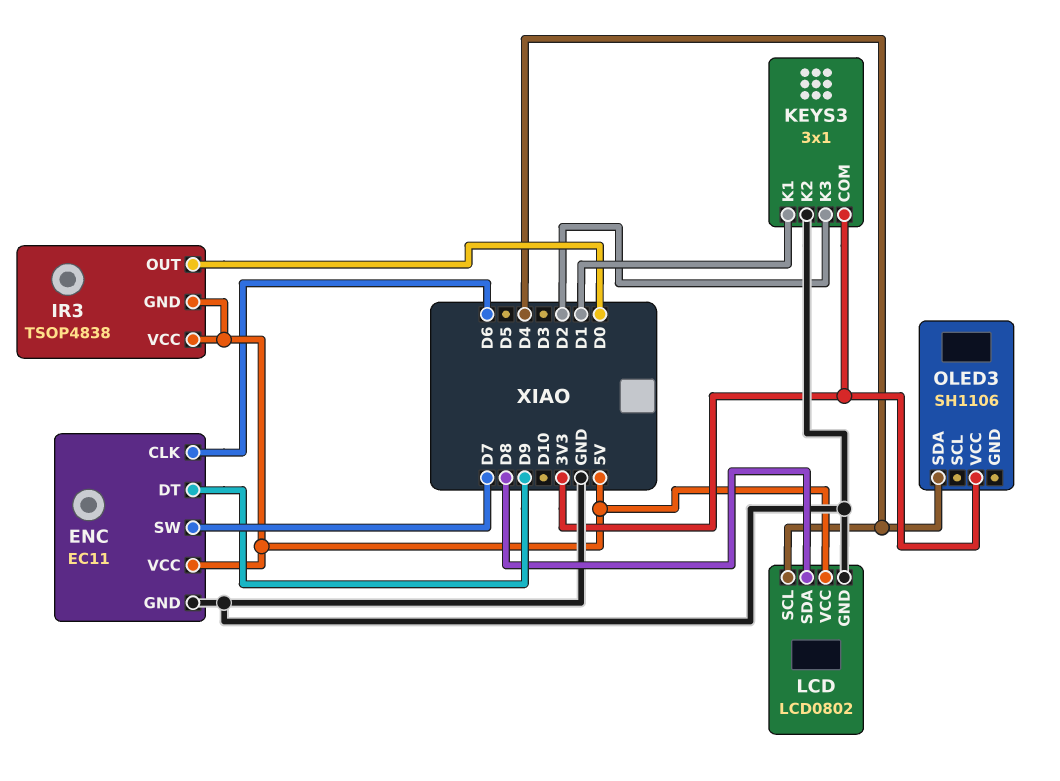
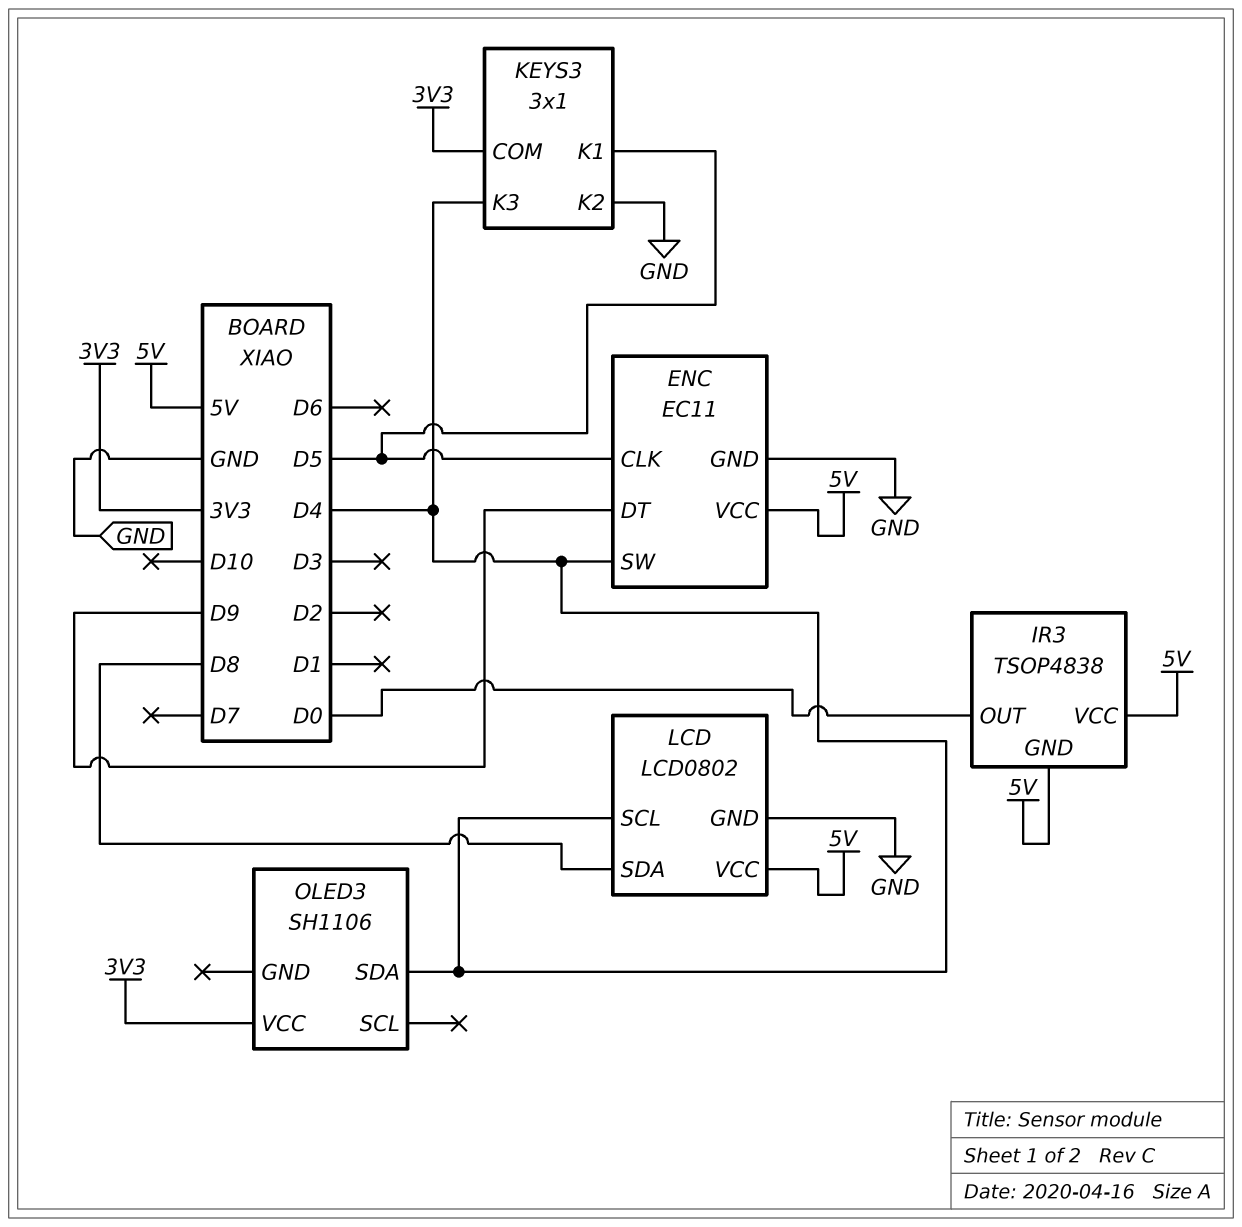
ENC pin CLK: D6 -> D5
ENC pin SW: D7 -> D4
KEYS3 pin K1: D1 -> D5
KEYS3 pin K3: D2 -> D4

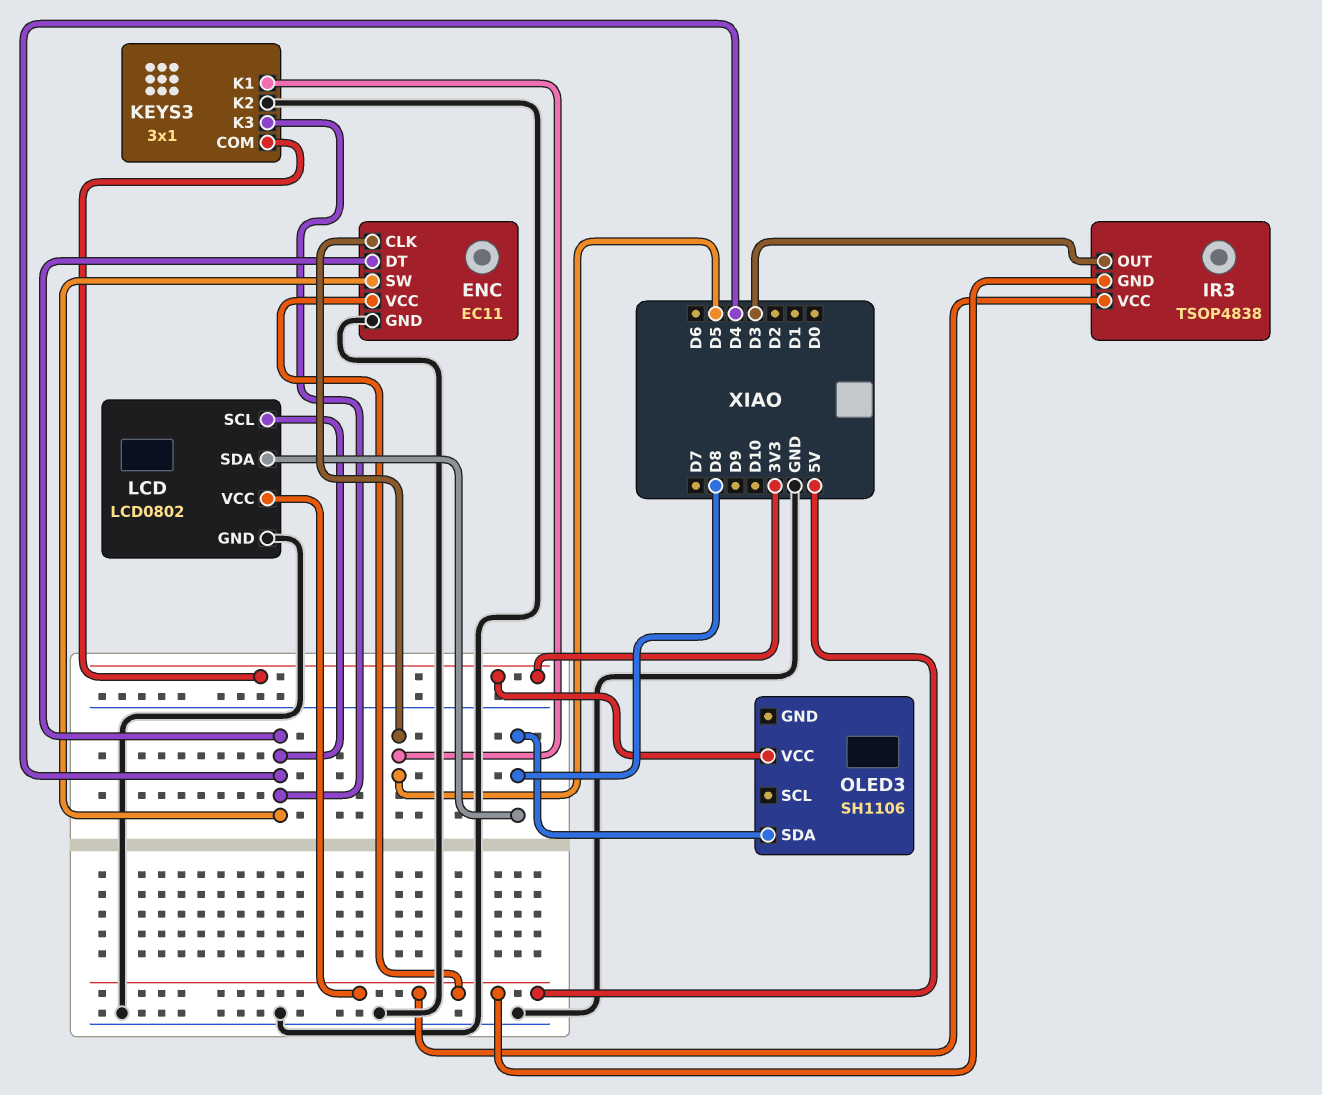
ENC pin DT: D9 -> D4
IR3 pin OUT: D0 -> D3
OLED3 pin SDA: D4 -> D8

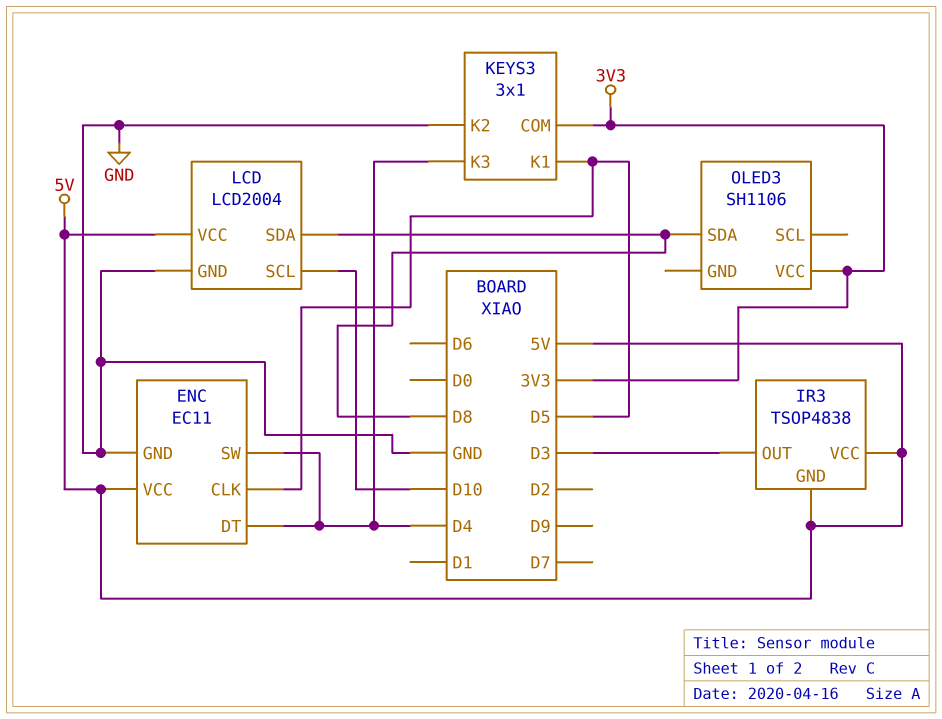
LCD: LCD0802 -> LCD2004
LCD pin SCL: D4 -> D10

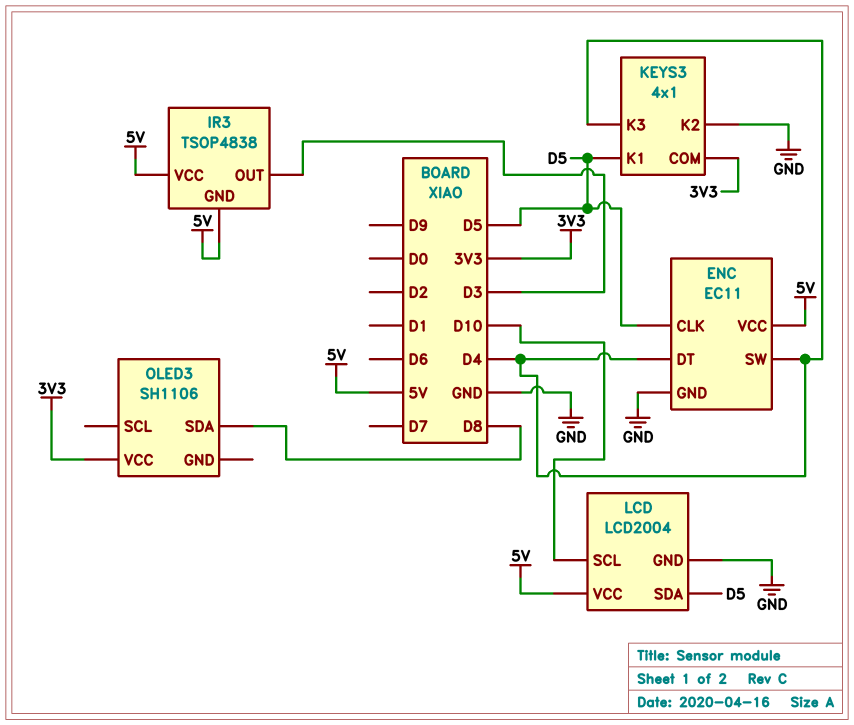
KEYS3: 3x1 -> 4x1
LCD pin SDA: D8 -> D5

